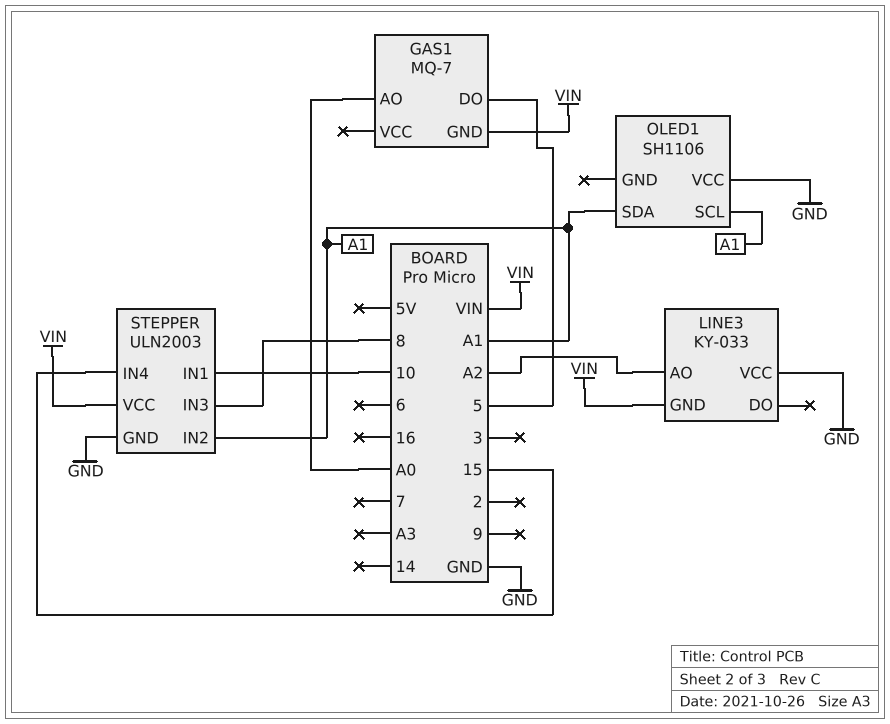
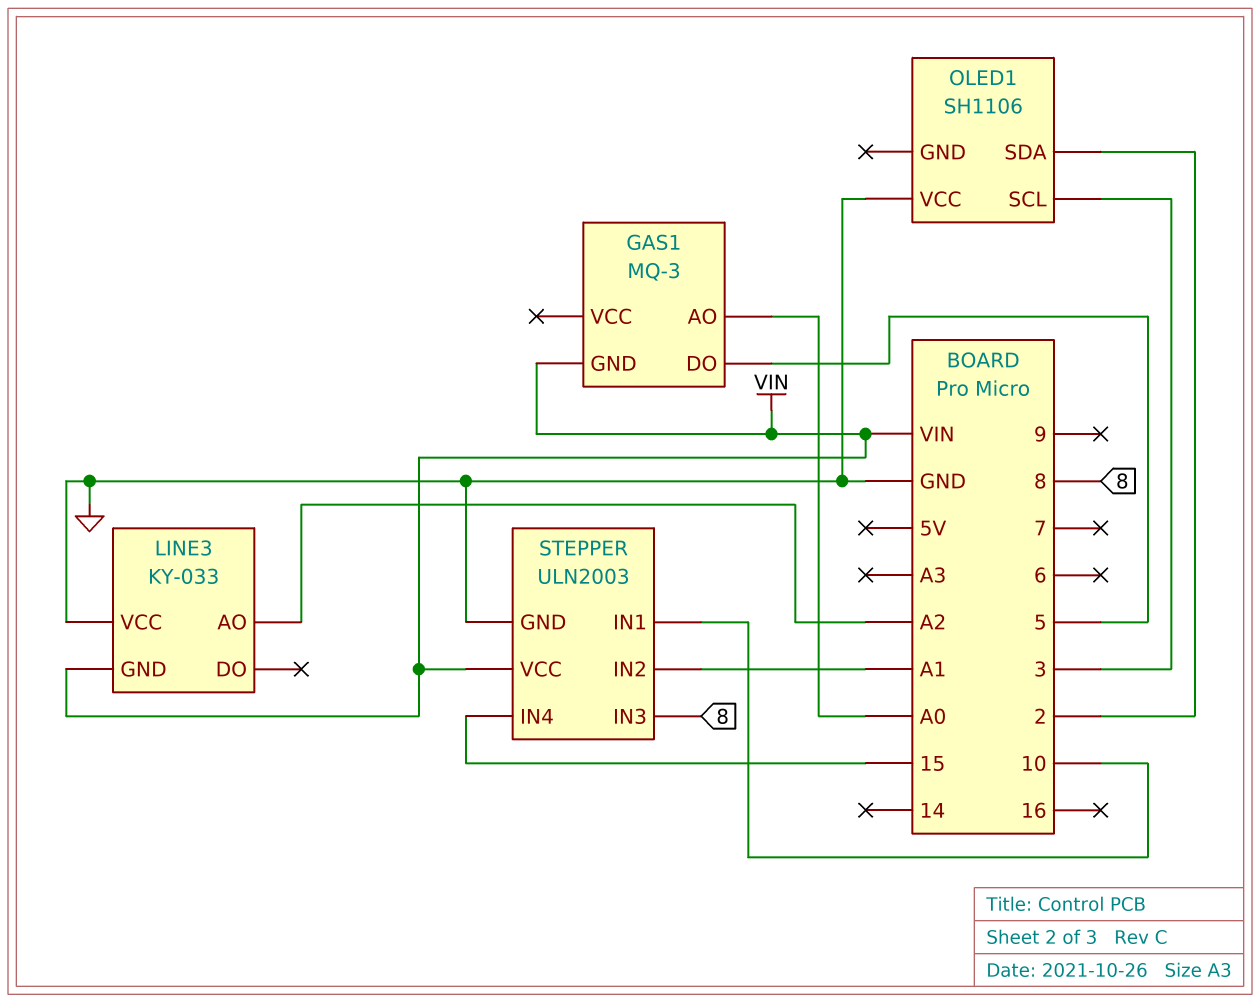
GAS1: MQ-7 -> MQ-3
OLED1 pin SCL: A1 -> 3
OLED1 pin SDA: A1 -> 2

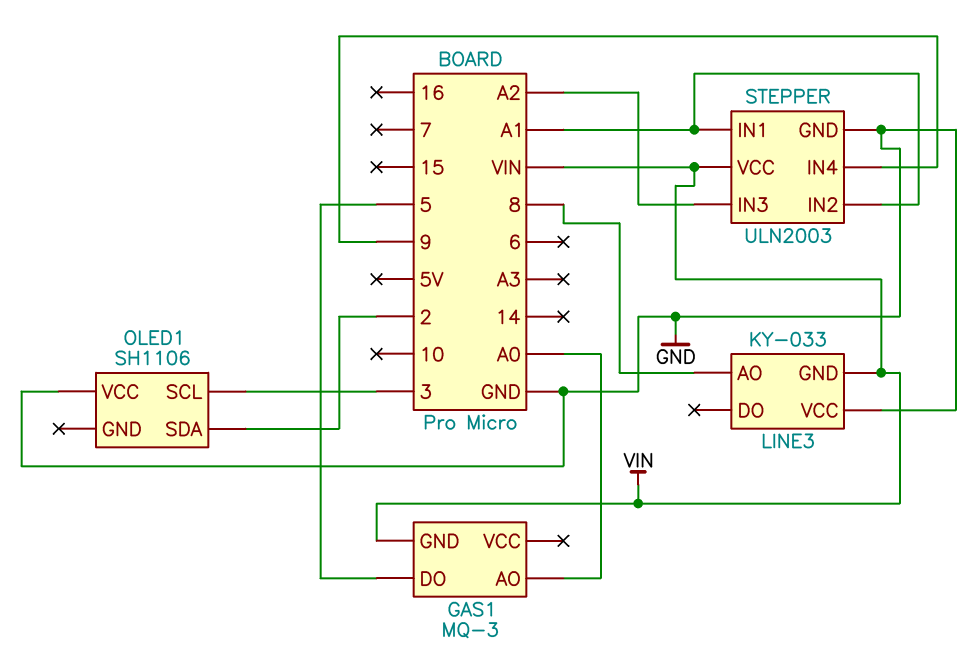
LINE3 pin AO: A2 -> 8
STEPPER pin IN1: 10 -> A1
STEPPER pin IN3: 8 -> A2
STEPPER pin IN4: 15 -> 9

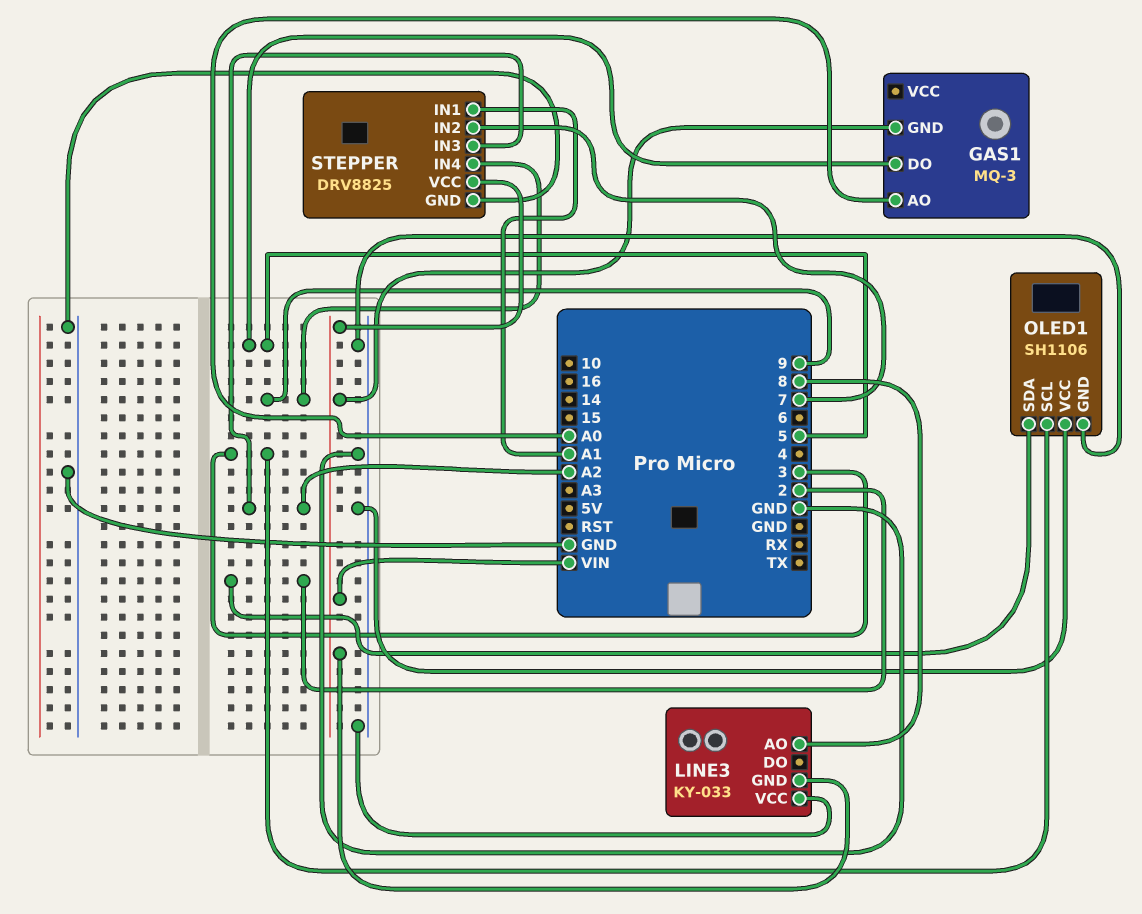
OLED1 pin GND: none -> GND
STEPPER: ULN2003 -> DRV8825
STEPPER pin IN2: A1 -> 7

